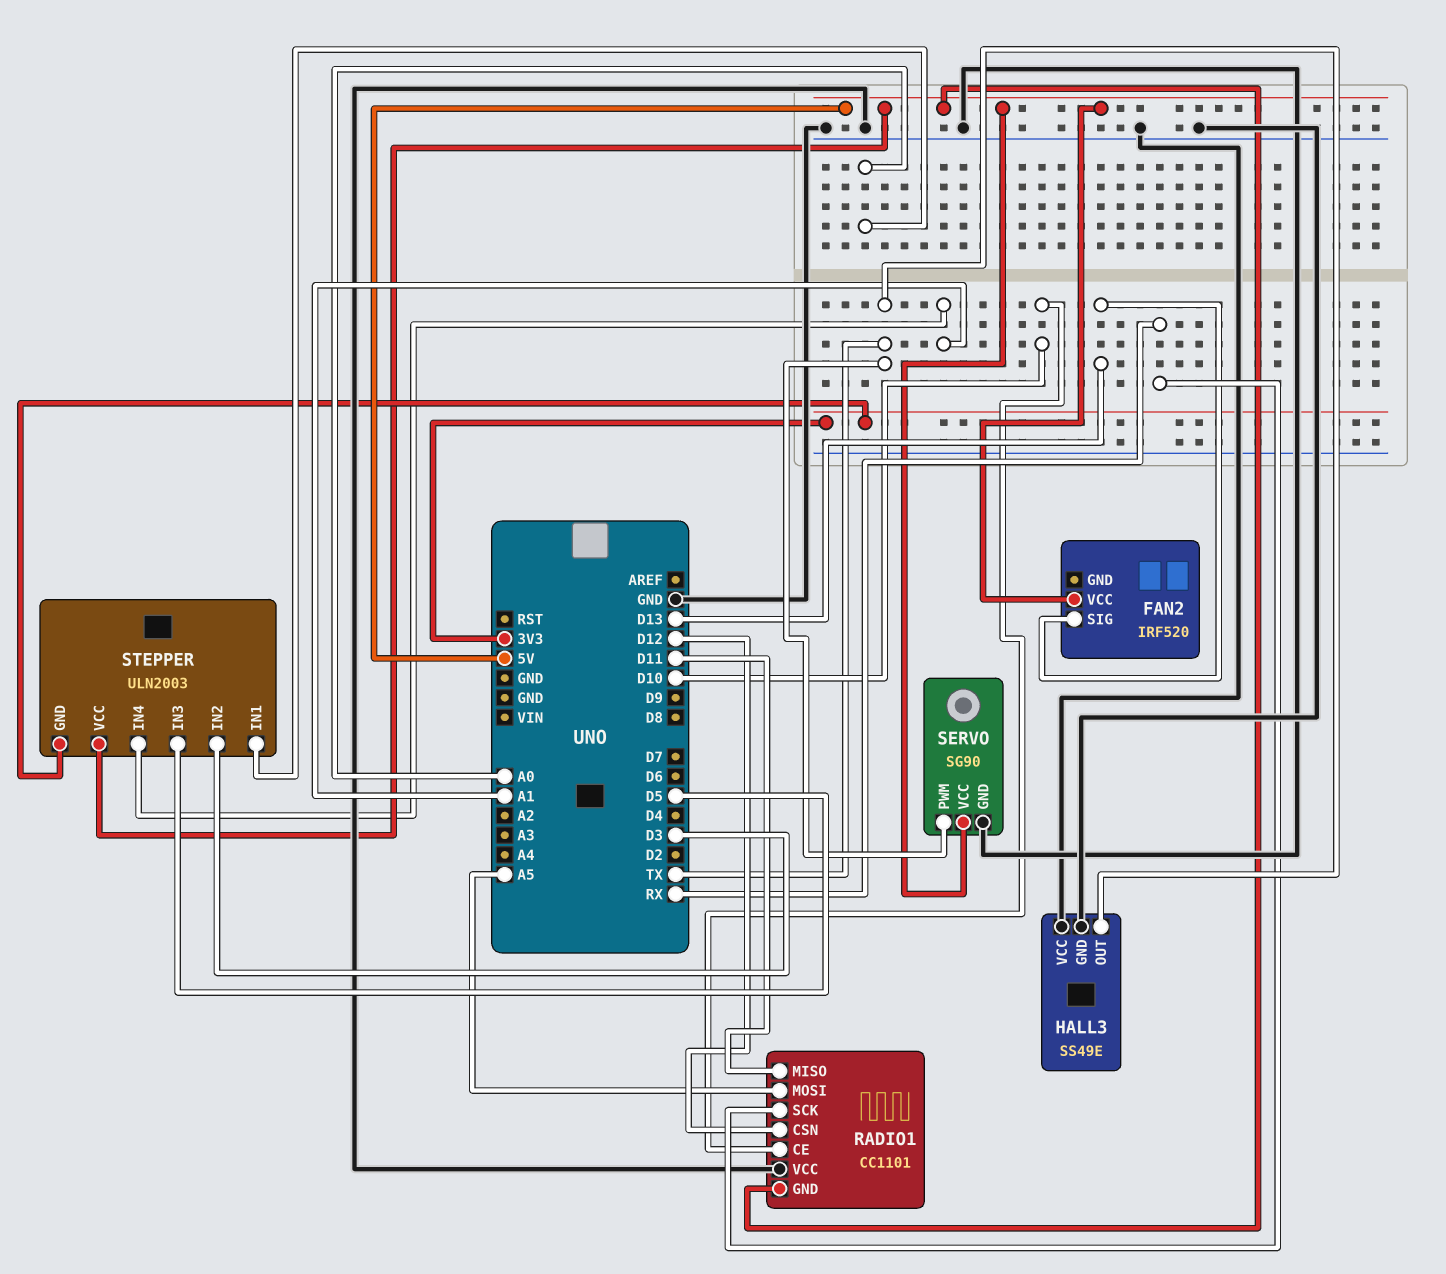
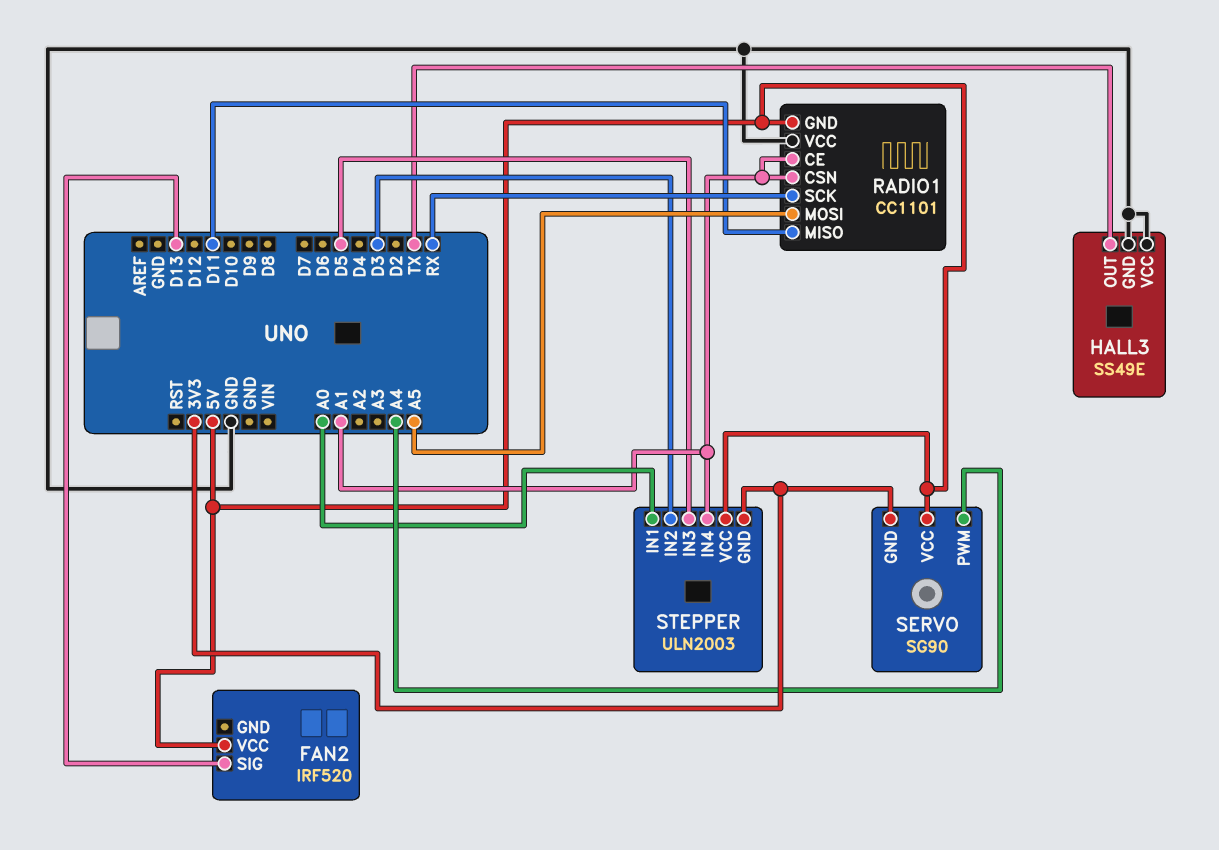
RADIO1 pin CE: D10 -> A1
RADIO1 pin CSN: D12 -> A1
SERVO pin GND: GND -> 3V3
SERVO pin PWM: TX -> A4

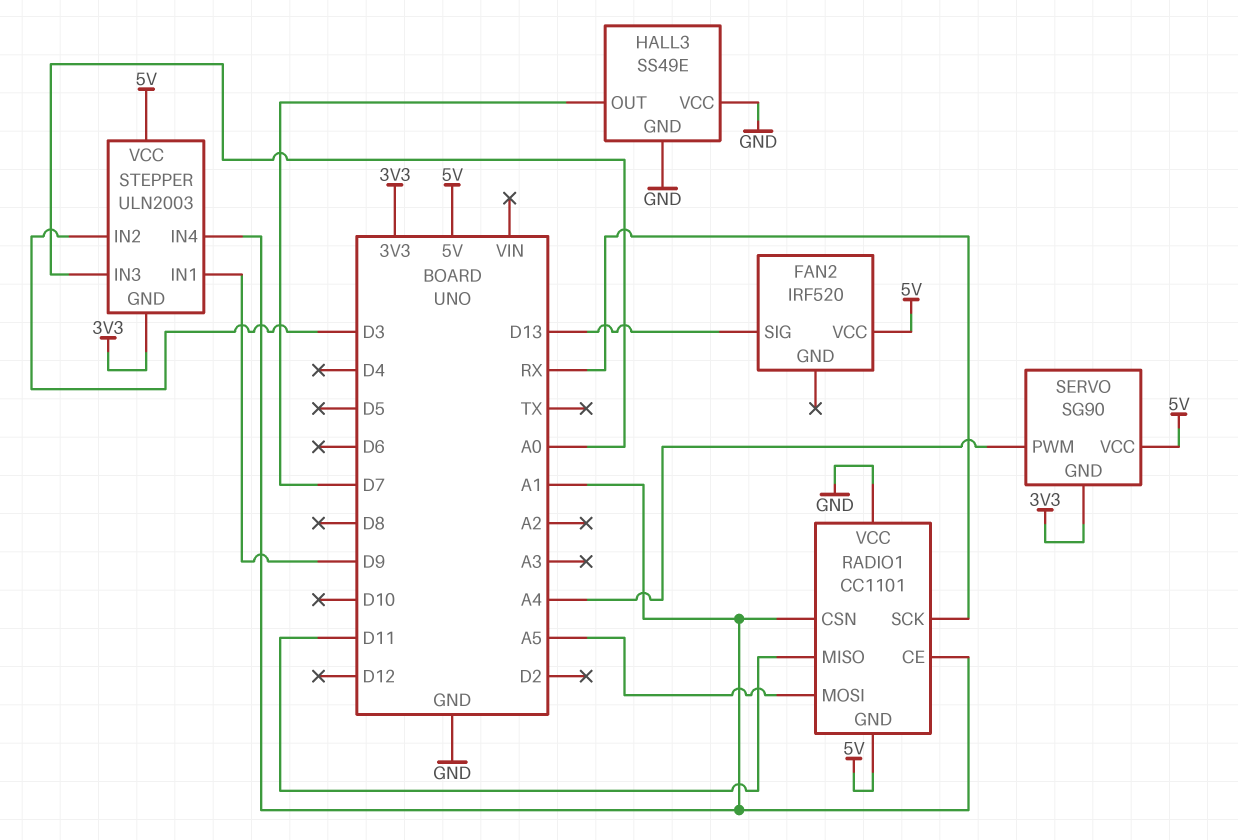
HALL3 pin OUT: TX -> D7
STEPPER pin IN1: A0 -> D9
STEPPER pin IN3: D5 -> A0

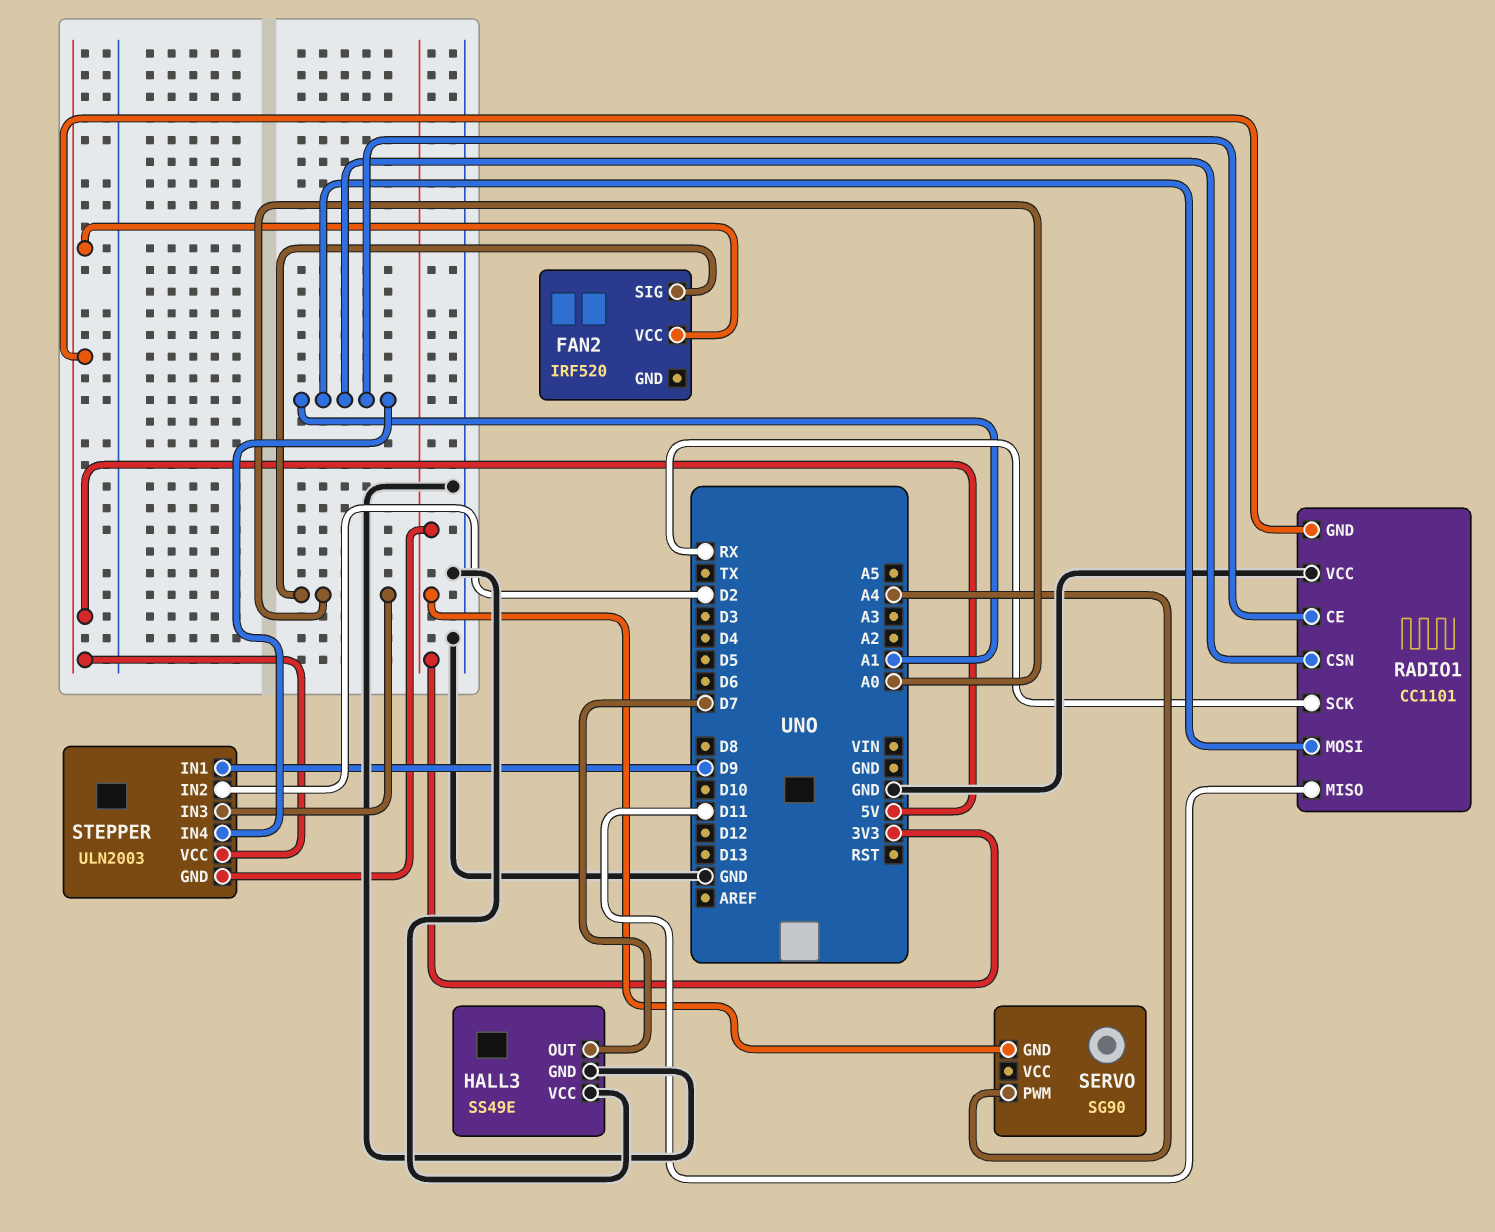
FAN2 pin SIG: D13 -> A0
RADIO1 pin MOSI: A5 -> A1
SERVO pin VCC: 5V -> none
STEPPER pin IN2: D3 -> D2

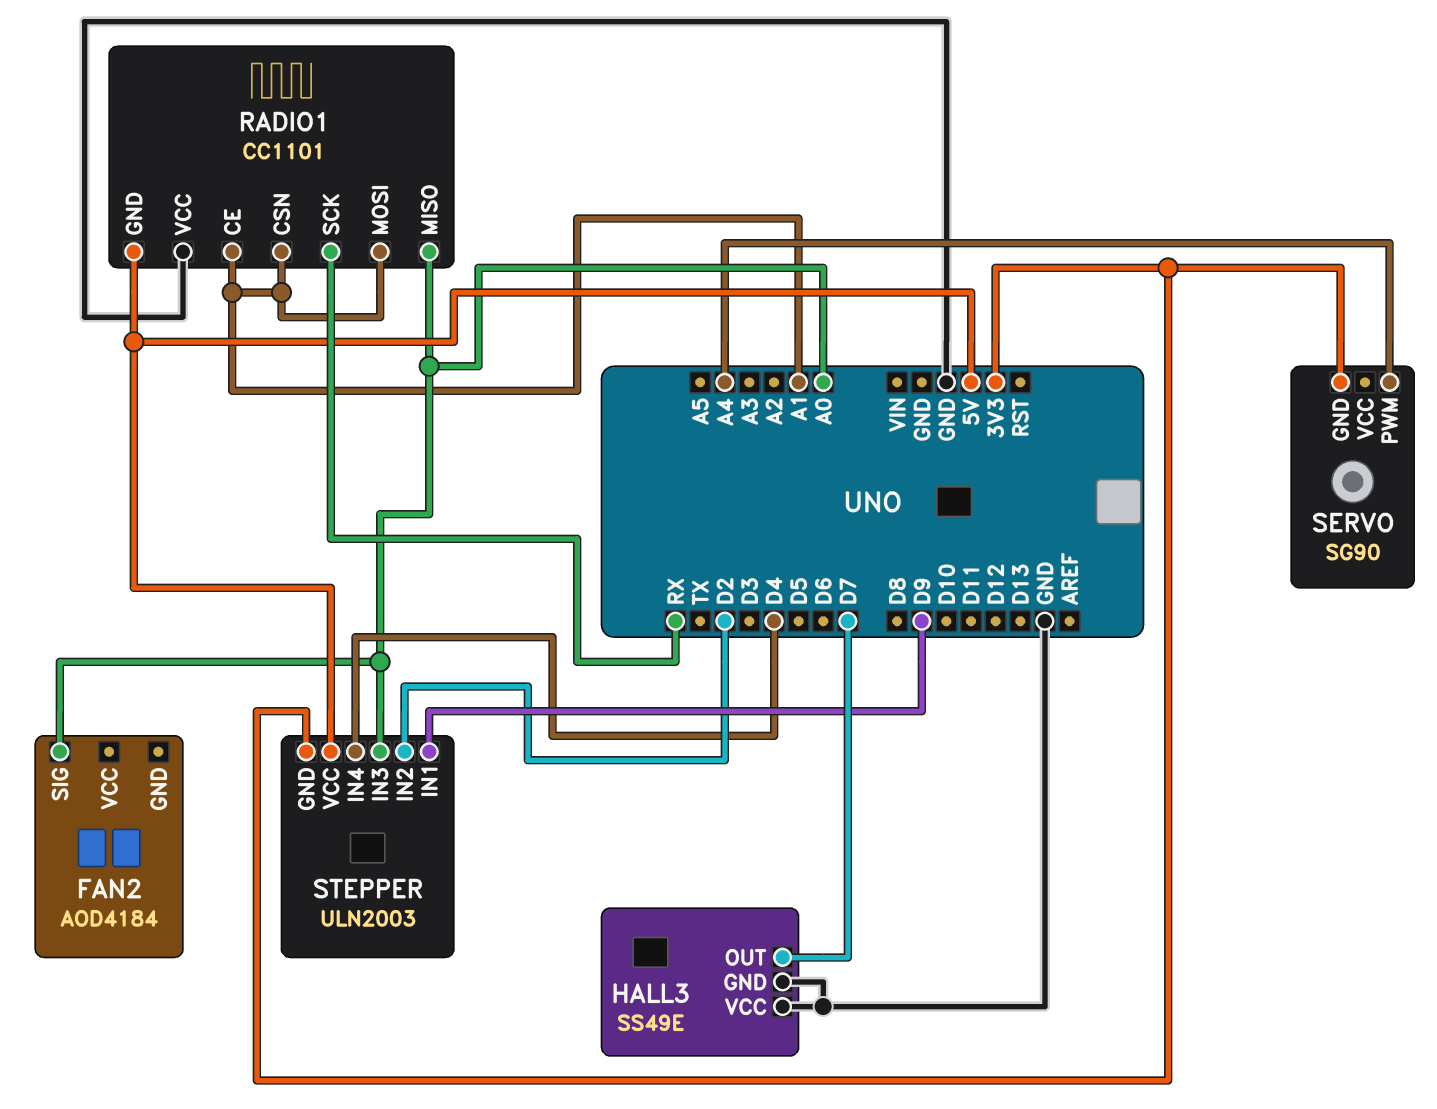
FAN2: IRF520 -> AOD4184
FAN2 pin VCC: 5V -> none
RADIO1 pin MISO: D11 -> A0
STEPPER pin IN4: A1 -> D4

